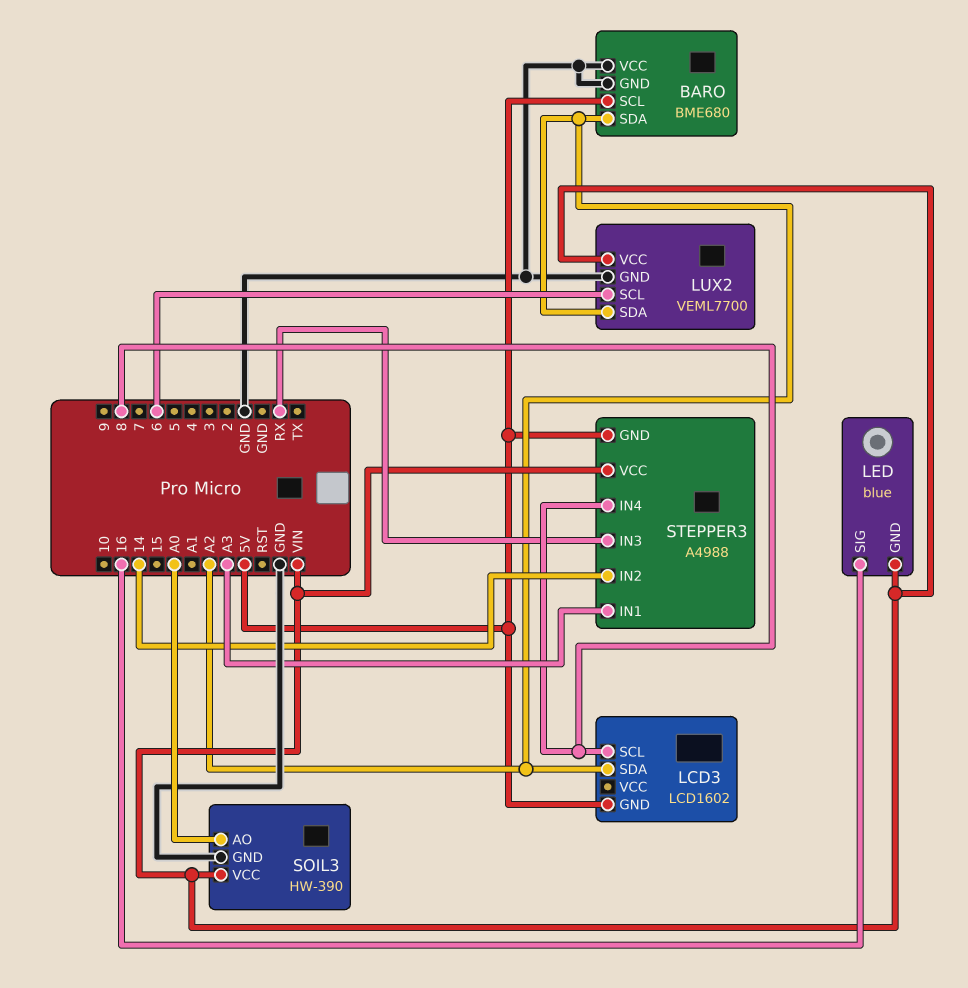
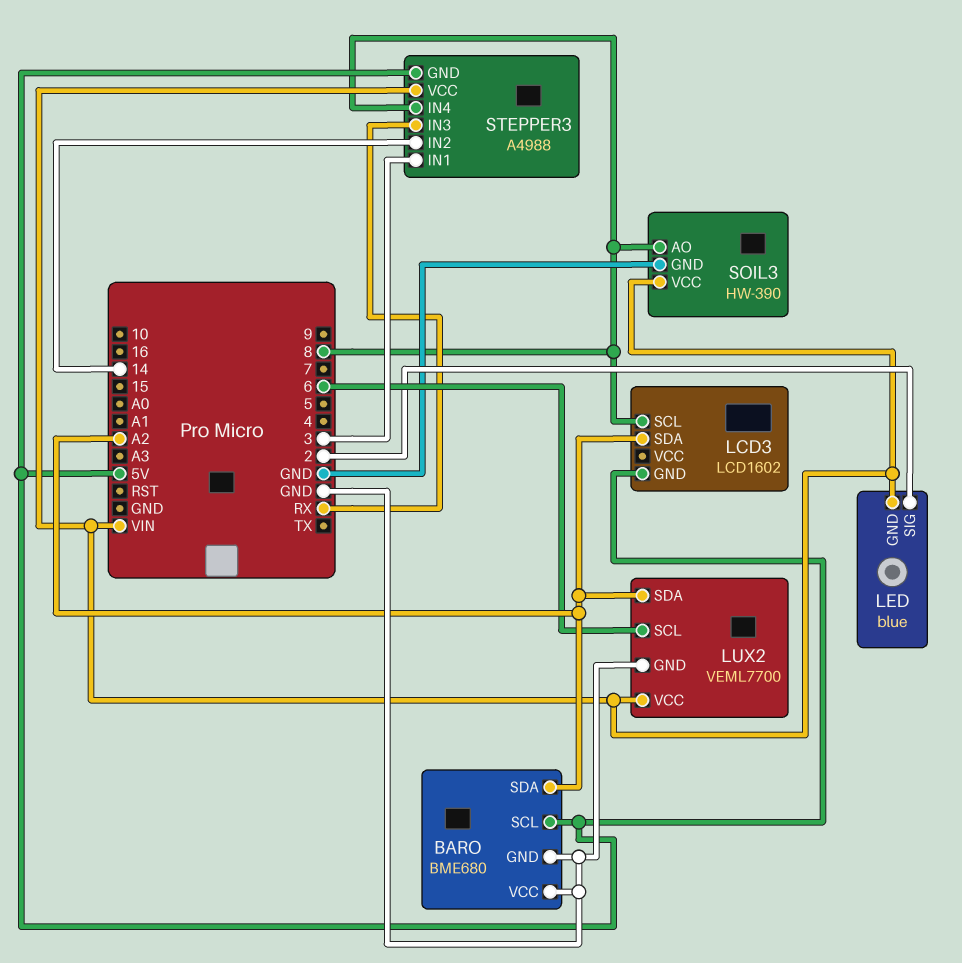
LED pin SIG: 16 -> 2
SOIL3 pin AO: A0 -> 8
STEPPER3 pin IN1: A3 -> 3

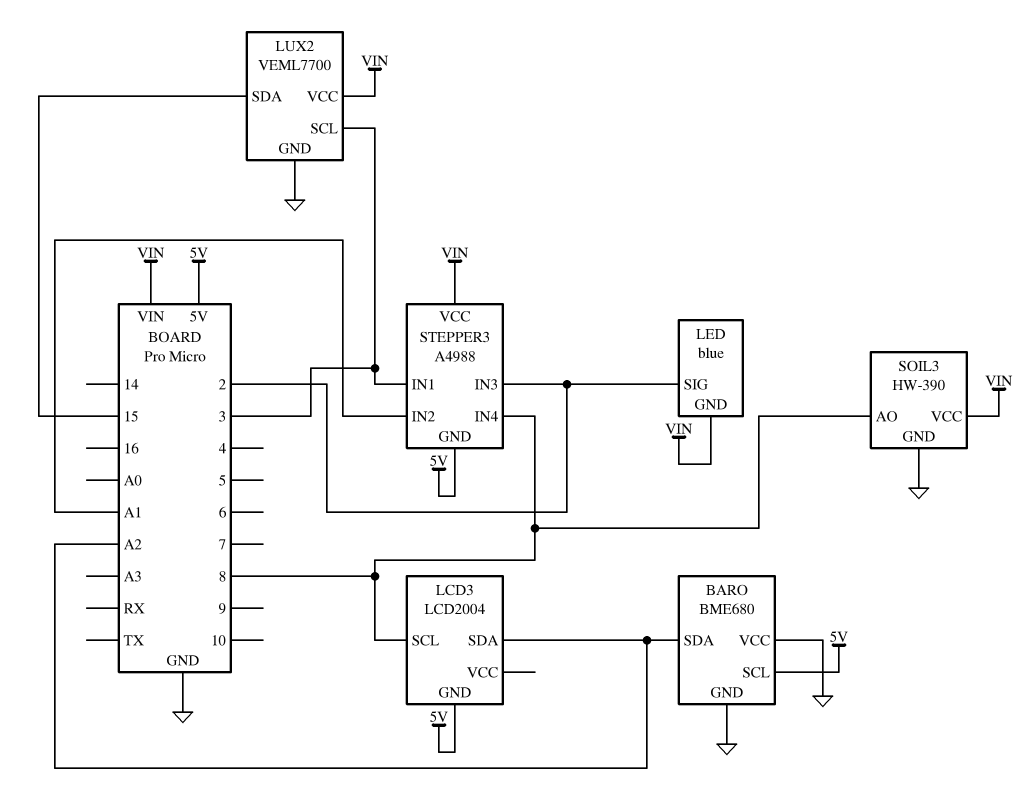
LCD3: LCD1602 -> LCD2004
LUX2 pin SCL: 6 -> 3
LUX2 pin SDA: A2 -> 15
STEPPER3 pin IN2: 14 -> A1
STEPPER3 pin IN3: RX -> 2

